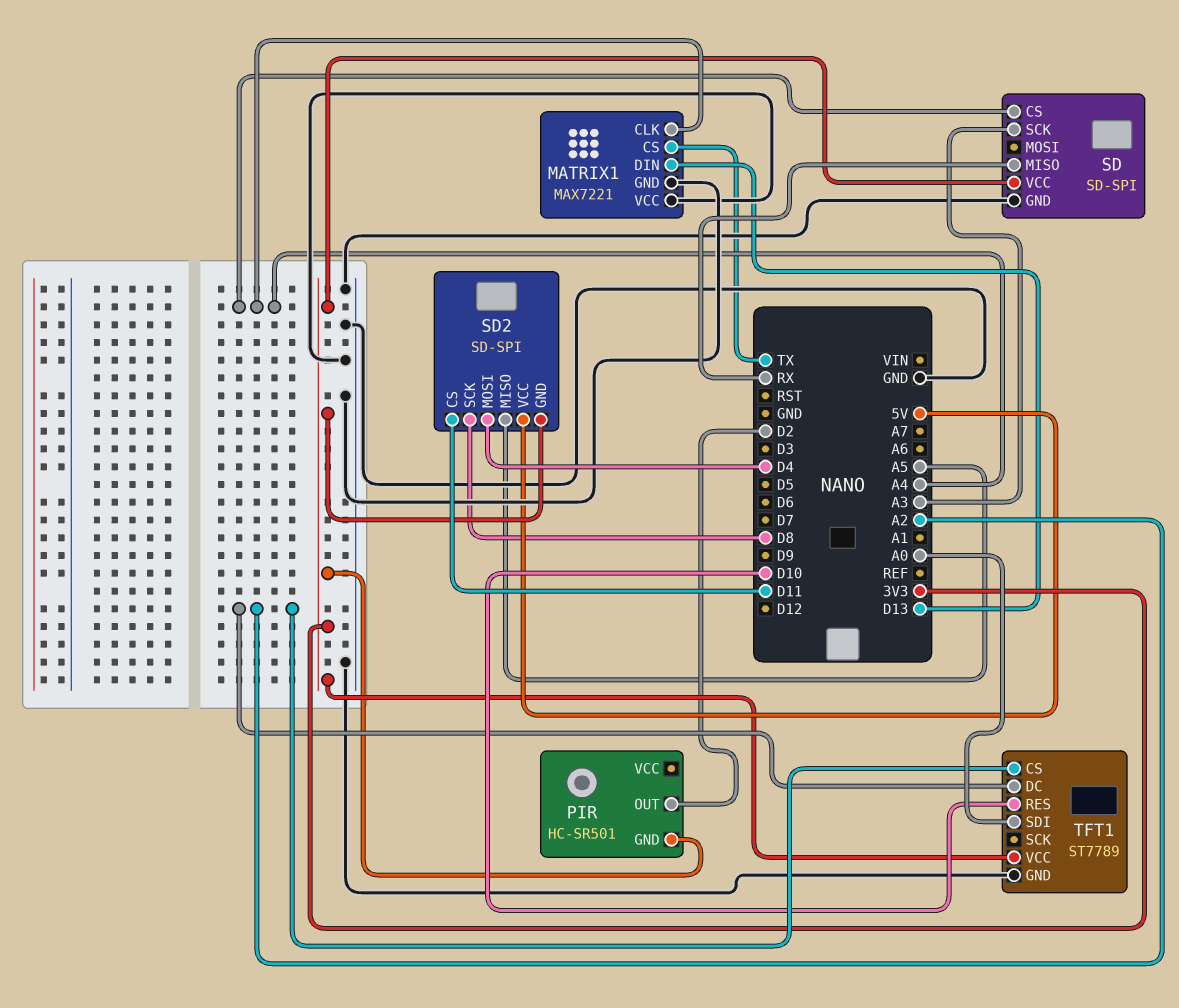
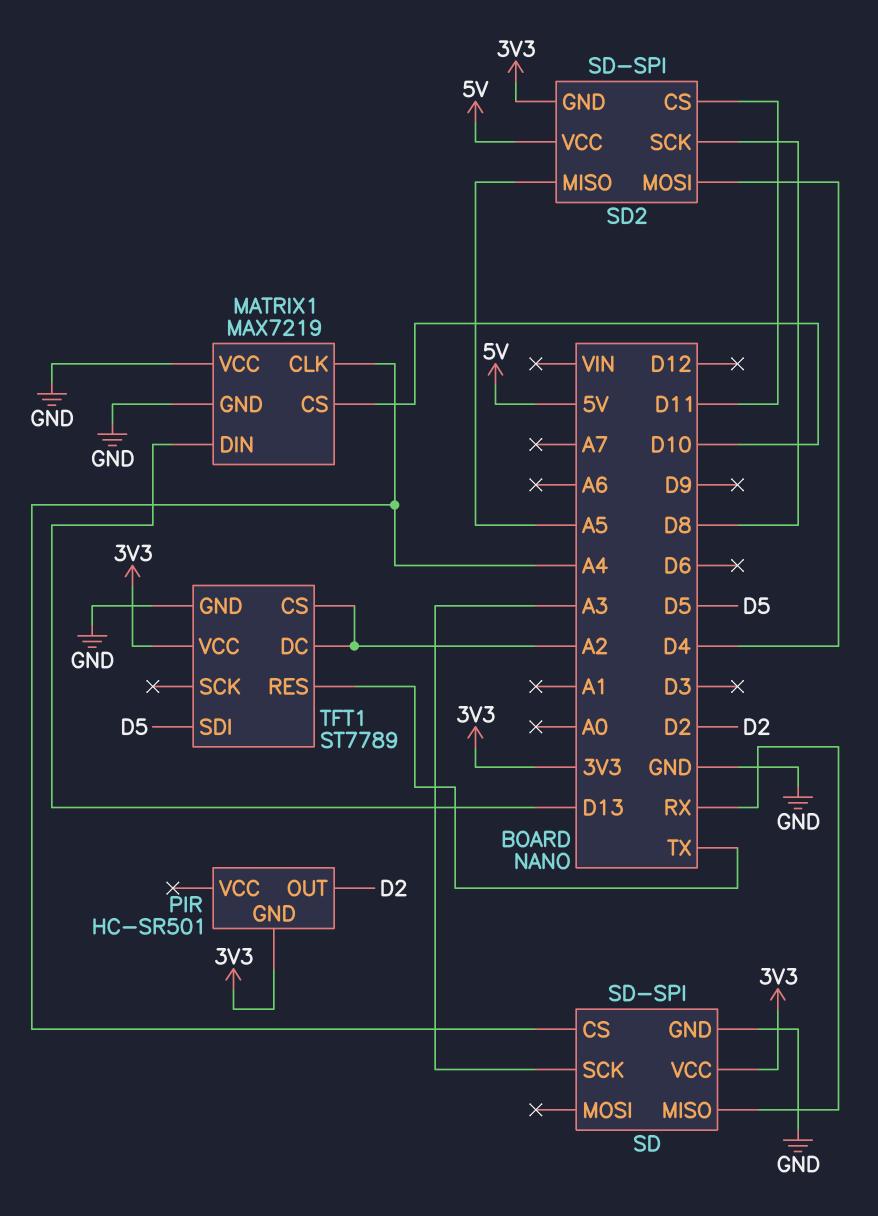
MATRIX1: MAX7221 -> MAX7219
MATRIX1 pin CS: TX -> D10
TFT1 pin RES: D10 -> TX
TFT1 pin SDI: A0 -> D5

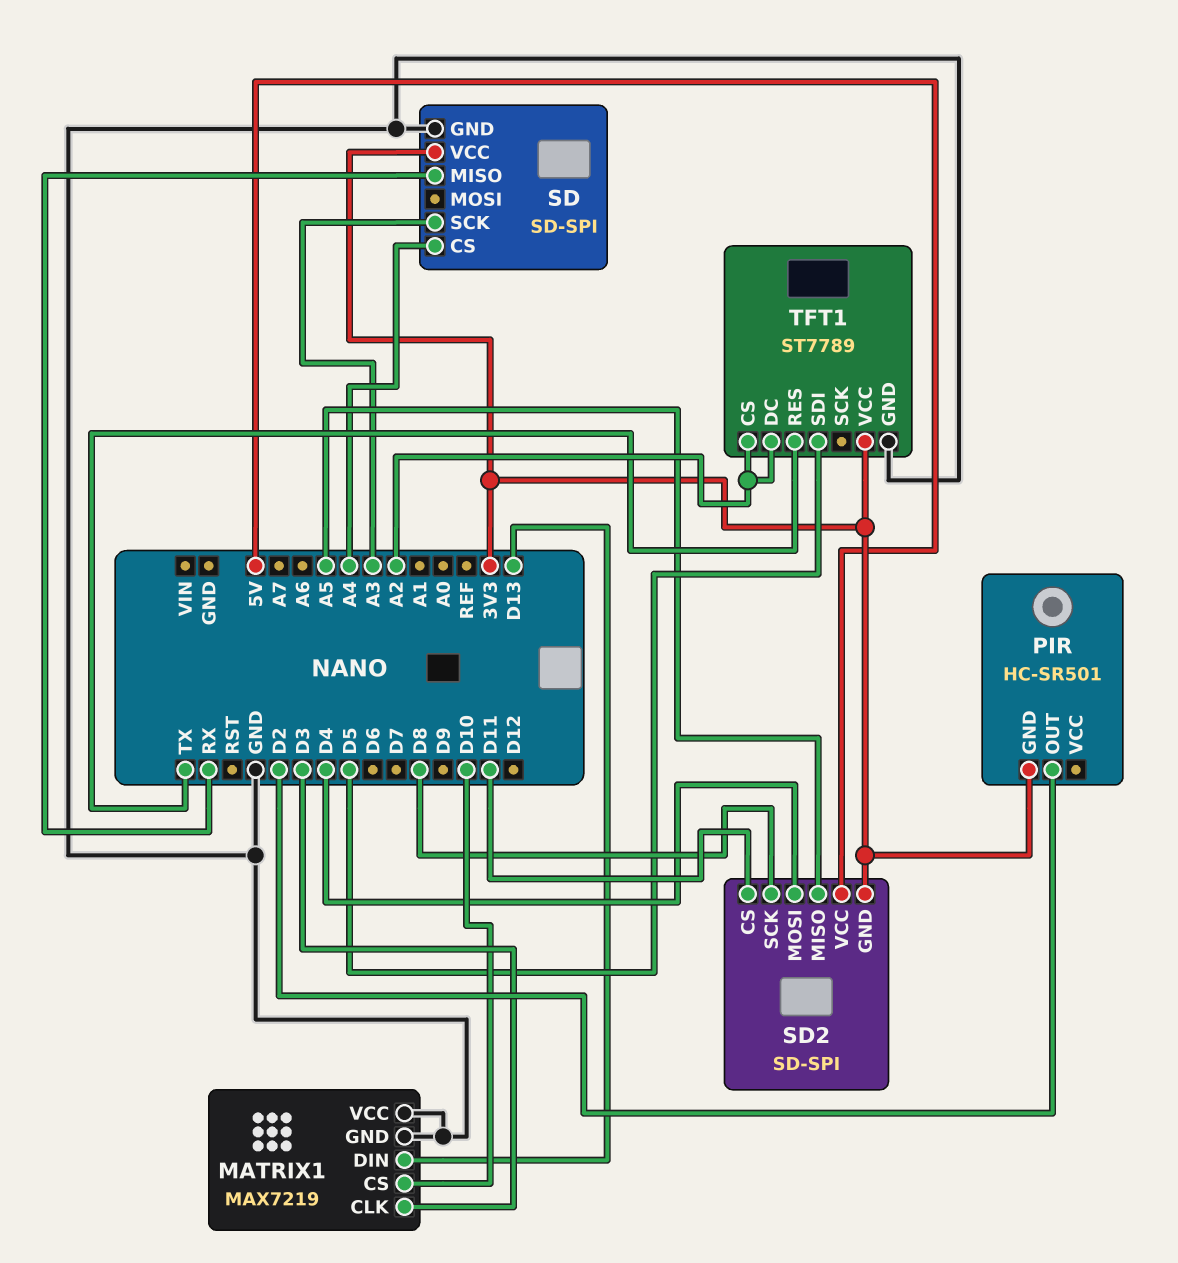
MATRIX1 pin CLK: A4 -> D3

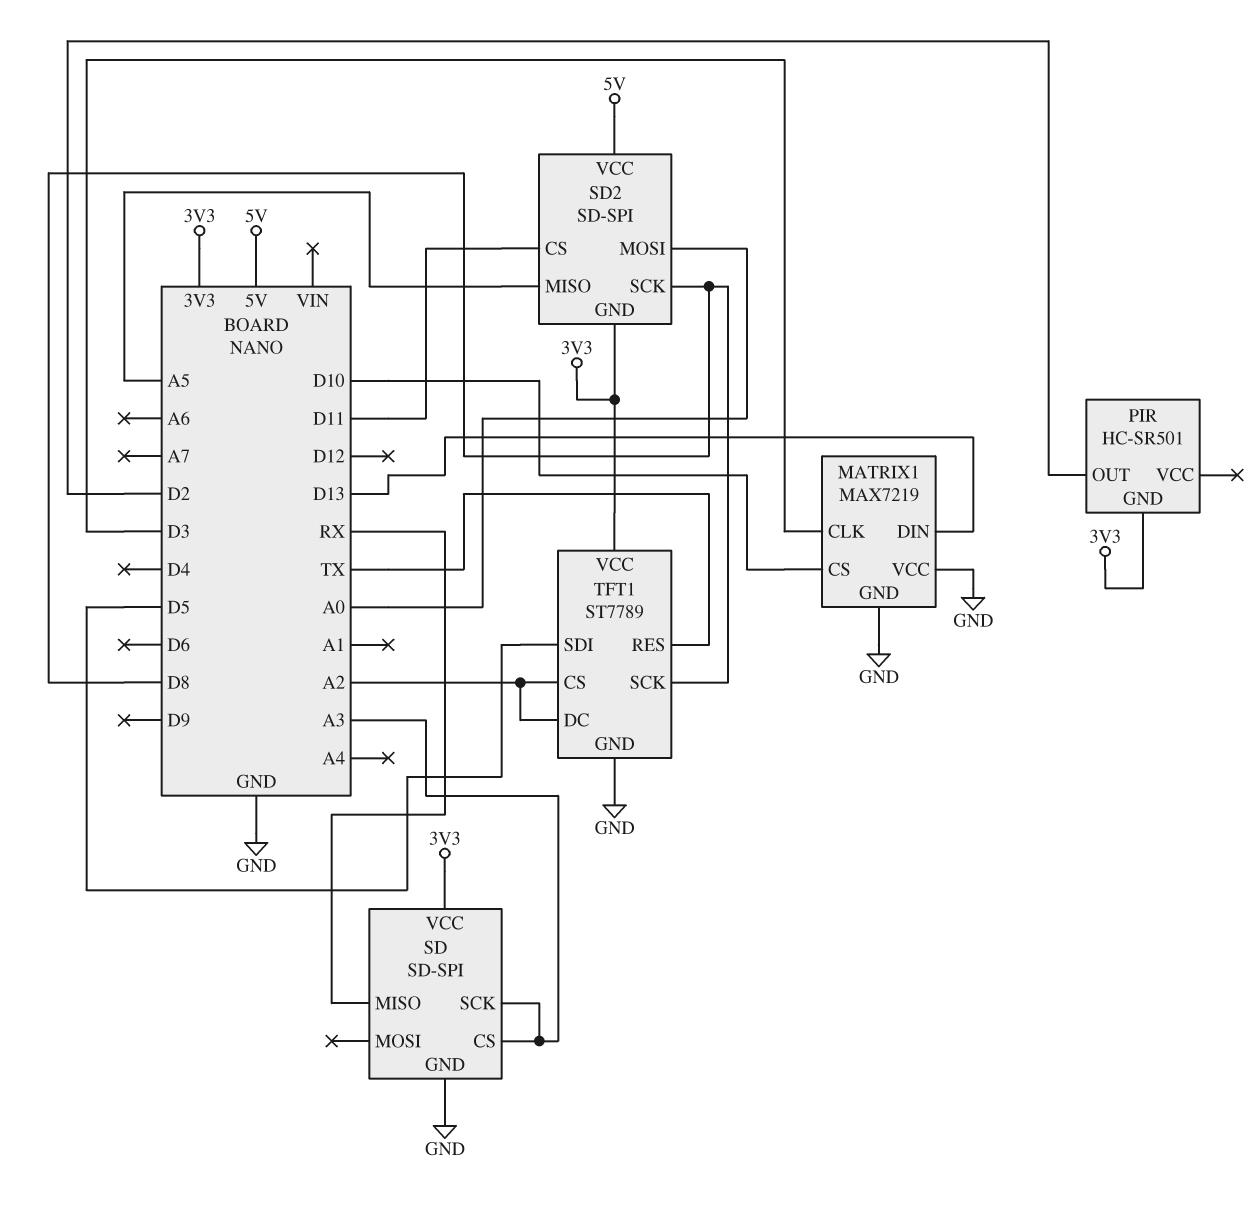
SD pin CS: A4 -> A3
SD2 pin MOSI: D4 -> A0
TFT1 pin SCK: none -> D8

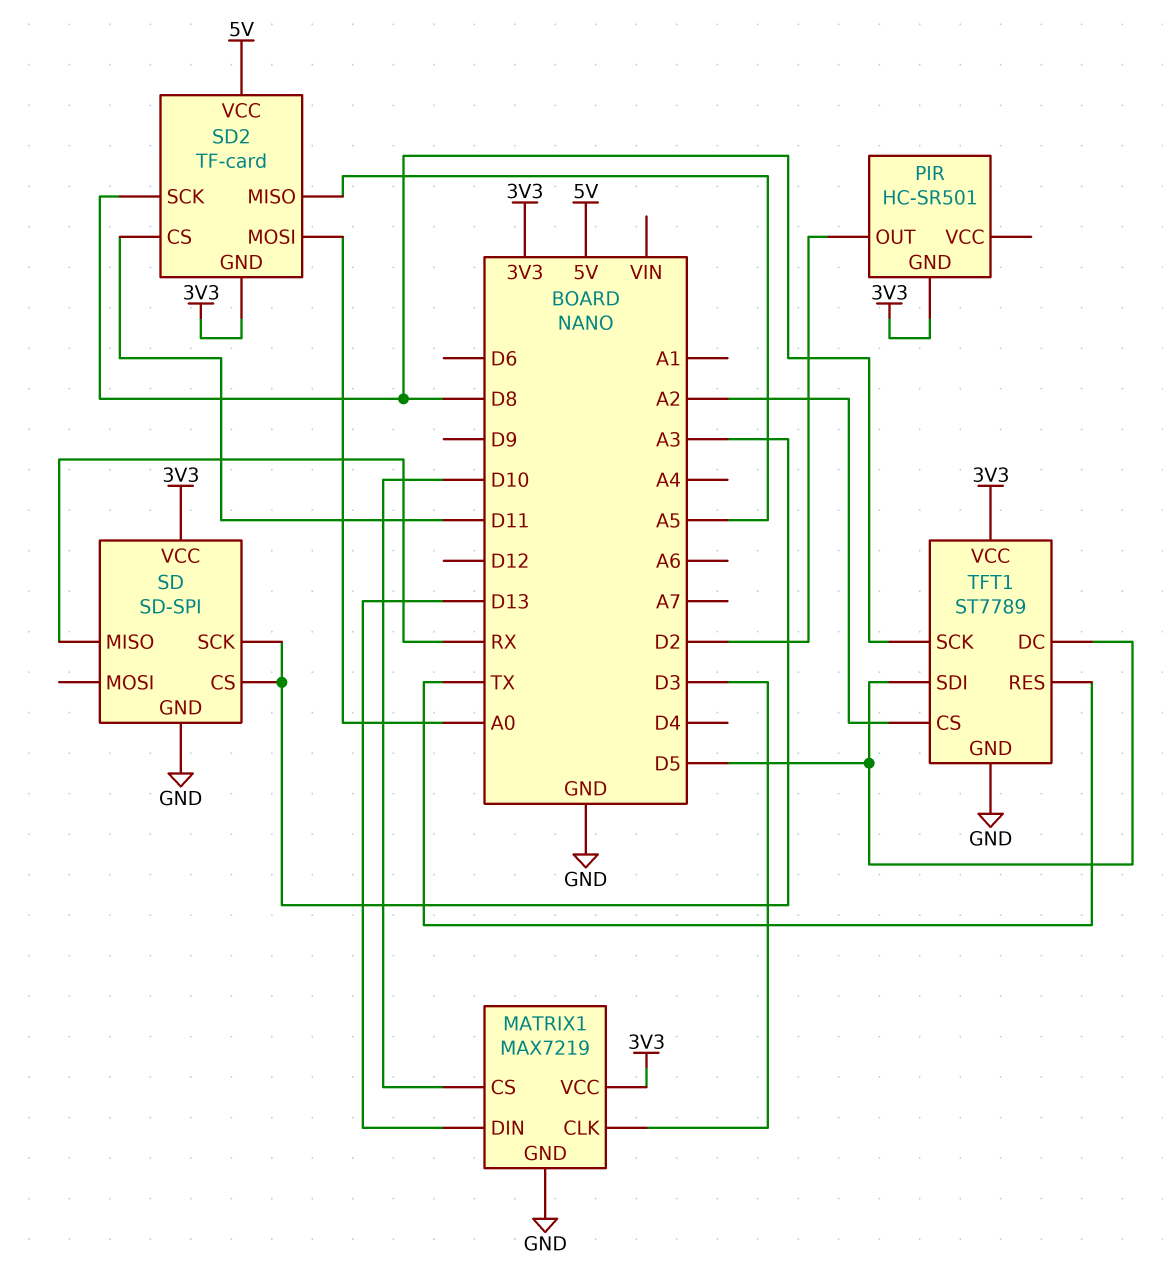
MATRIX1 pin VCC: GND -> 3V3
SD2: SD-SPI -> TF-card
TFT1 pin DC: A2 -> D5

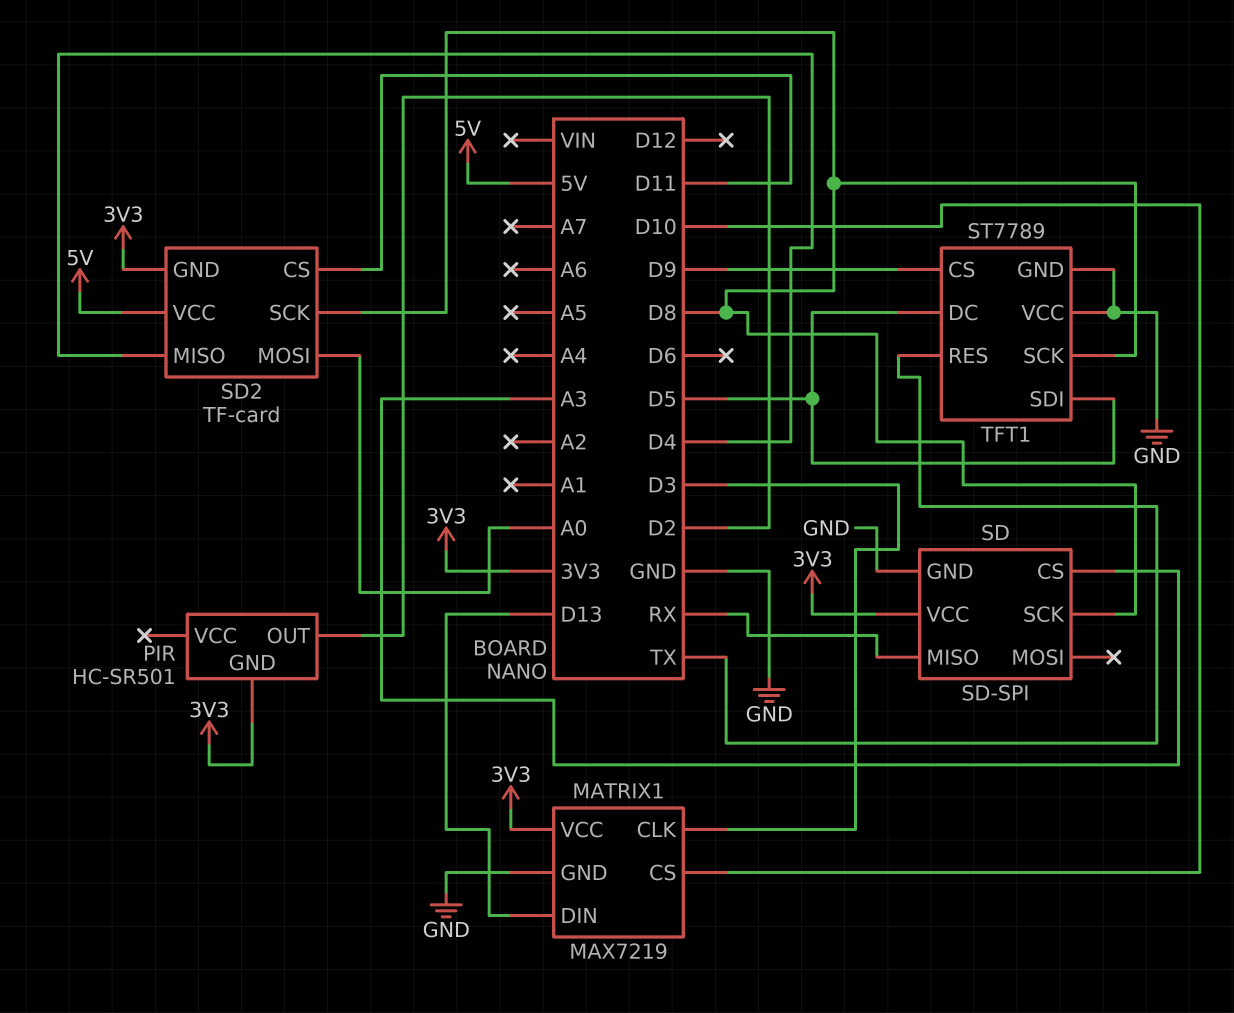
SD pin SCK: A3 -> D8
SD2 pin MISO: A5 -> D4
TFT1 pin CS: A2 -> D9
TFT1 pin VCC: 3V3 -> GND

